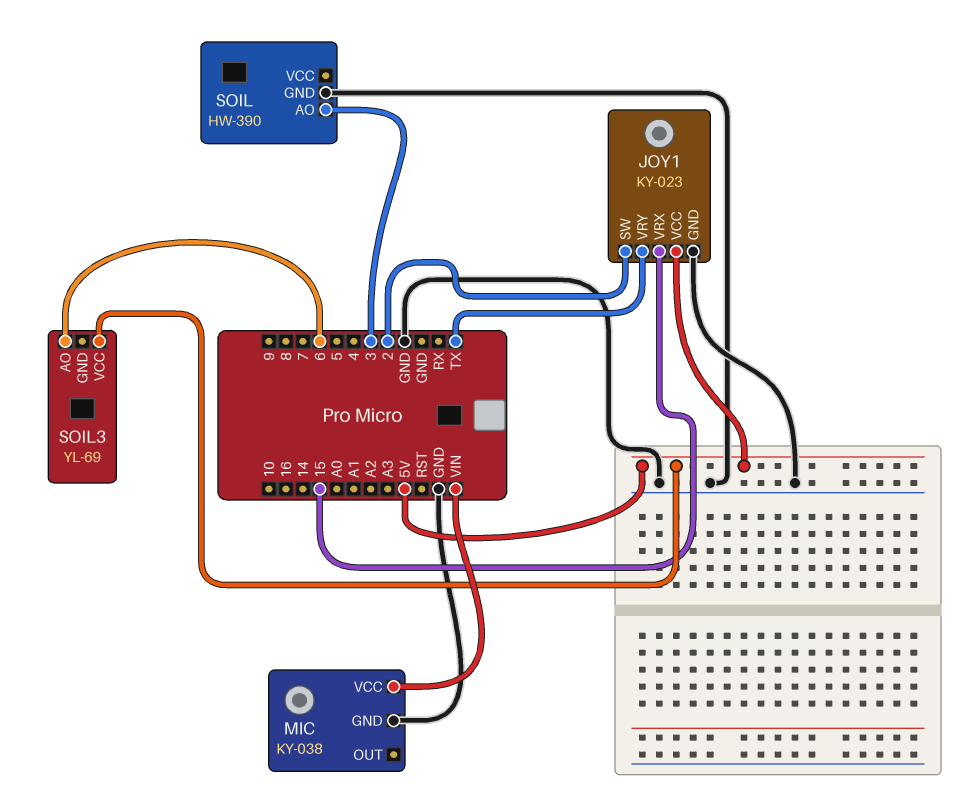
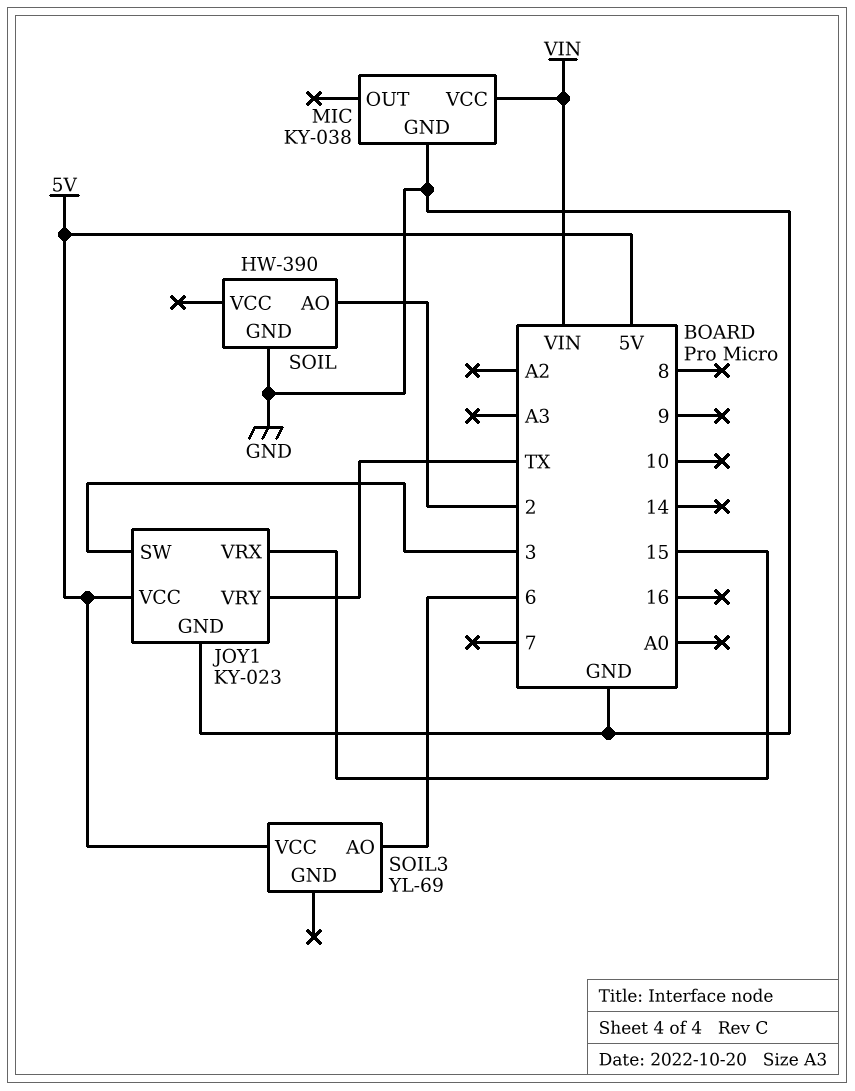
JOY1 pin SW: 2 -> 3
SOIL pin AO: 3 -> 2

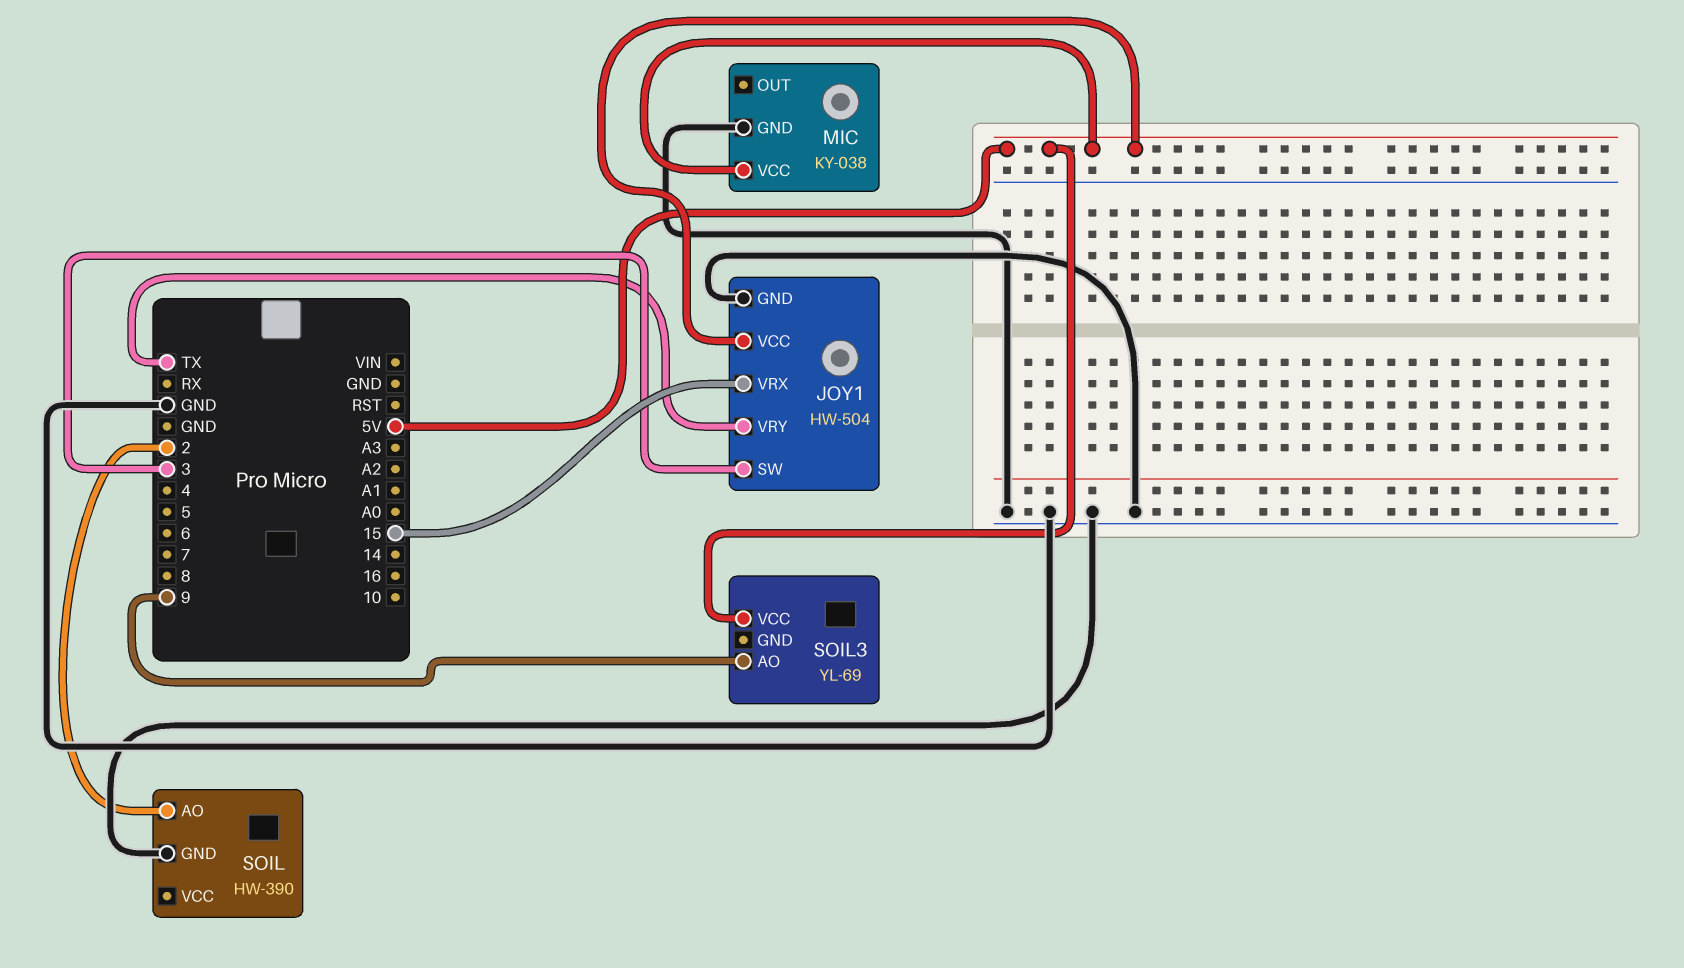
JOY1: KY-023 -> HW-504
MIC pin VCC: VIN -> 5V
SOIL3 pin AO: 6 -> 9

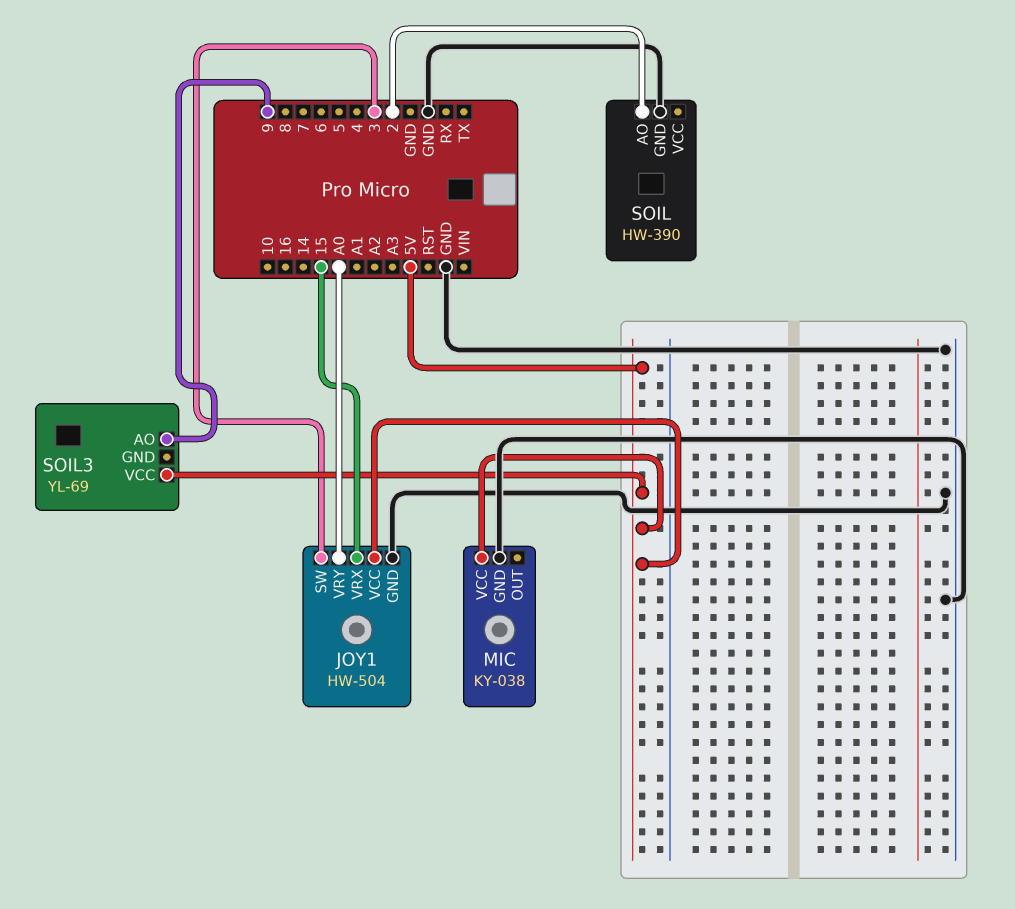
JOY1 pin VRY: TX -> A0

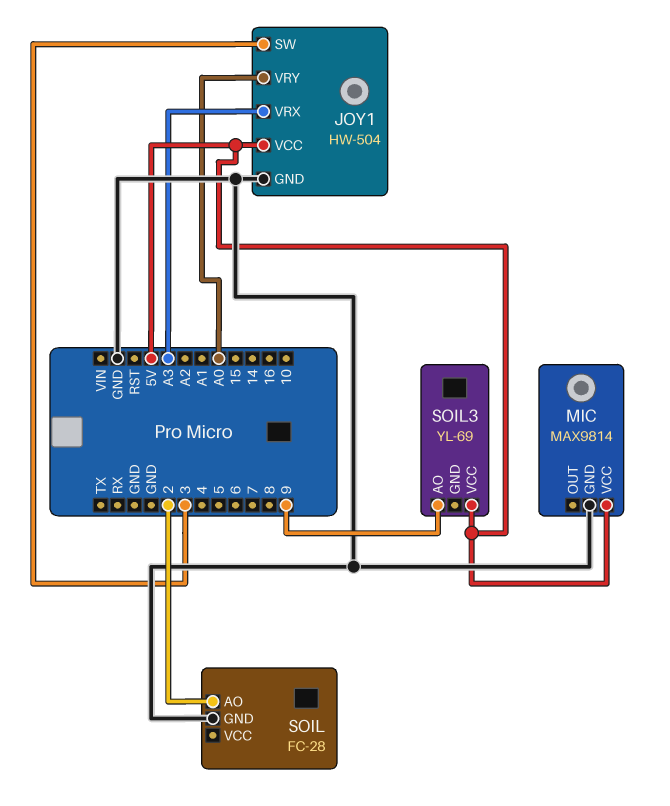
JOY1 pin VRX: 15 -> A3
MIC: KY-038 -> MAX9814
SOIL: HW-390 -> FC-28

